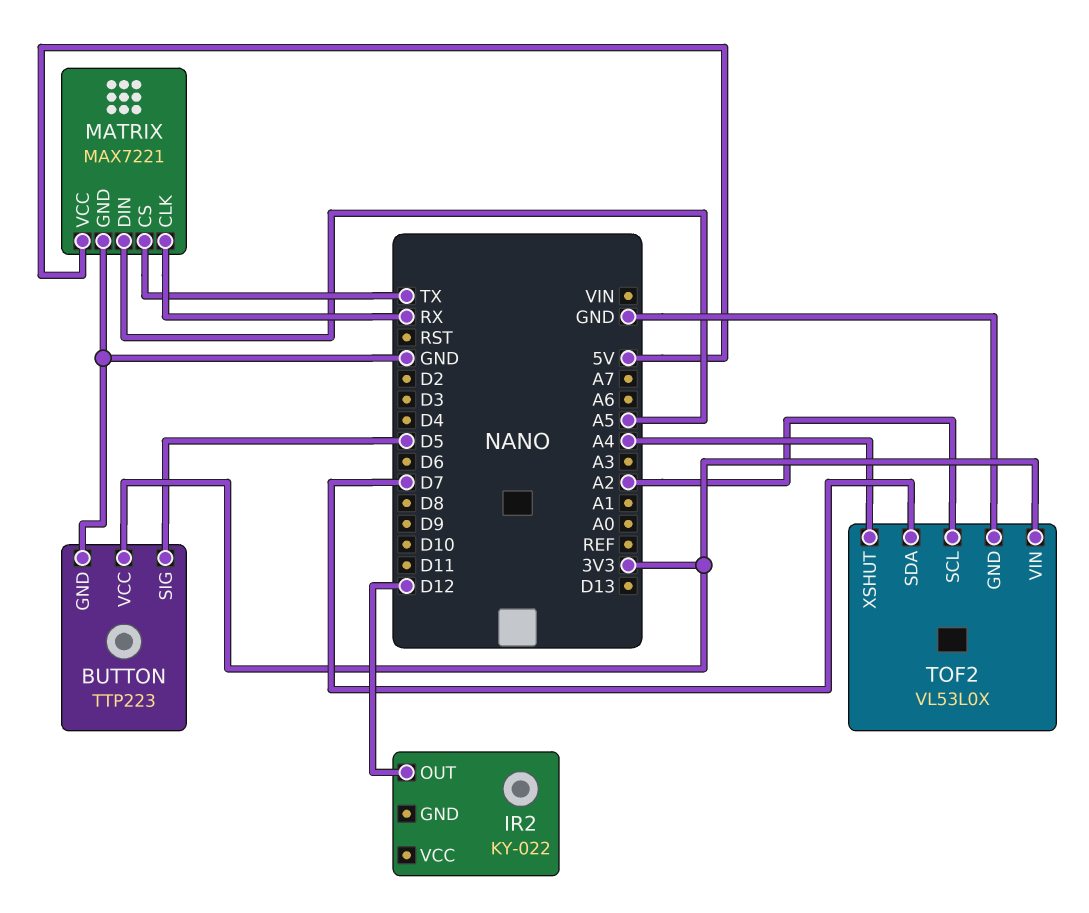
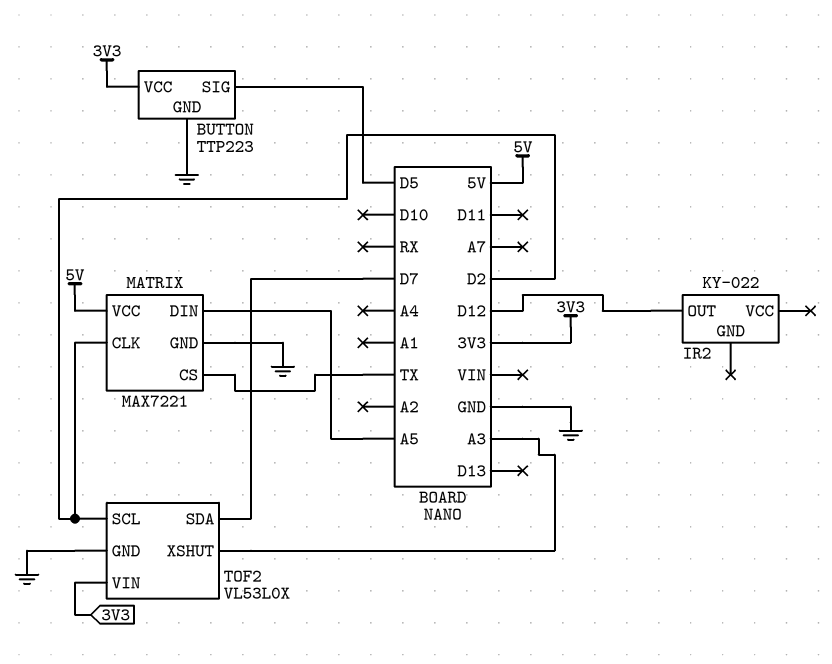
MATRIX pin CLK: RX -> D2
TOF2 pin SCL: A2 -> D2
TOF2 pin XSHUT: A4 -> A3

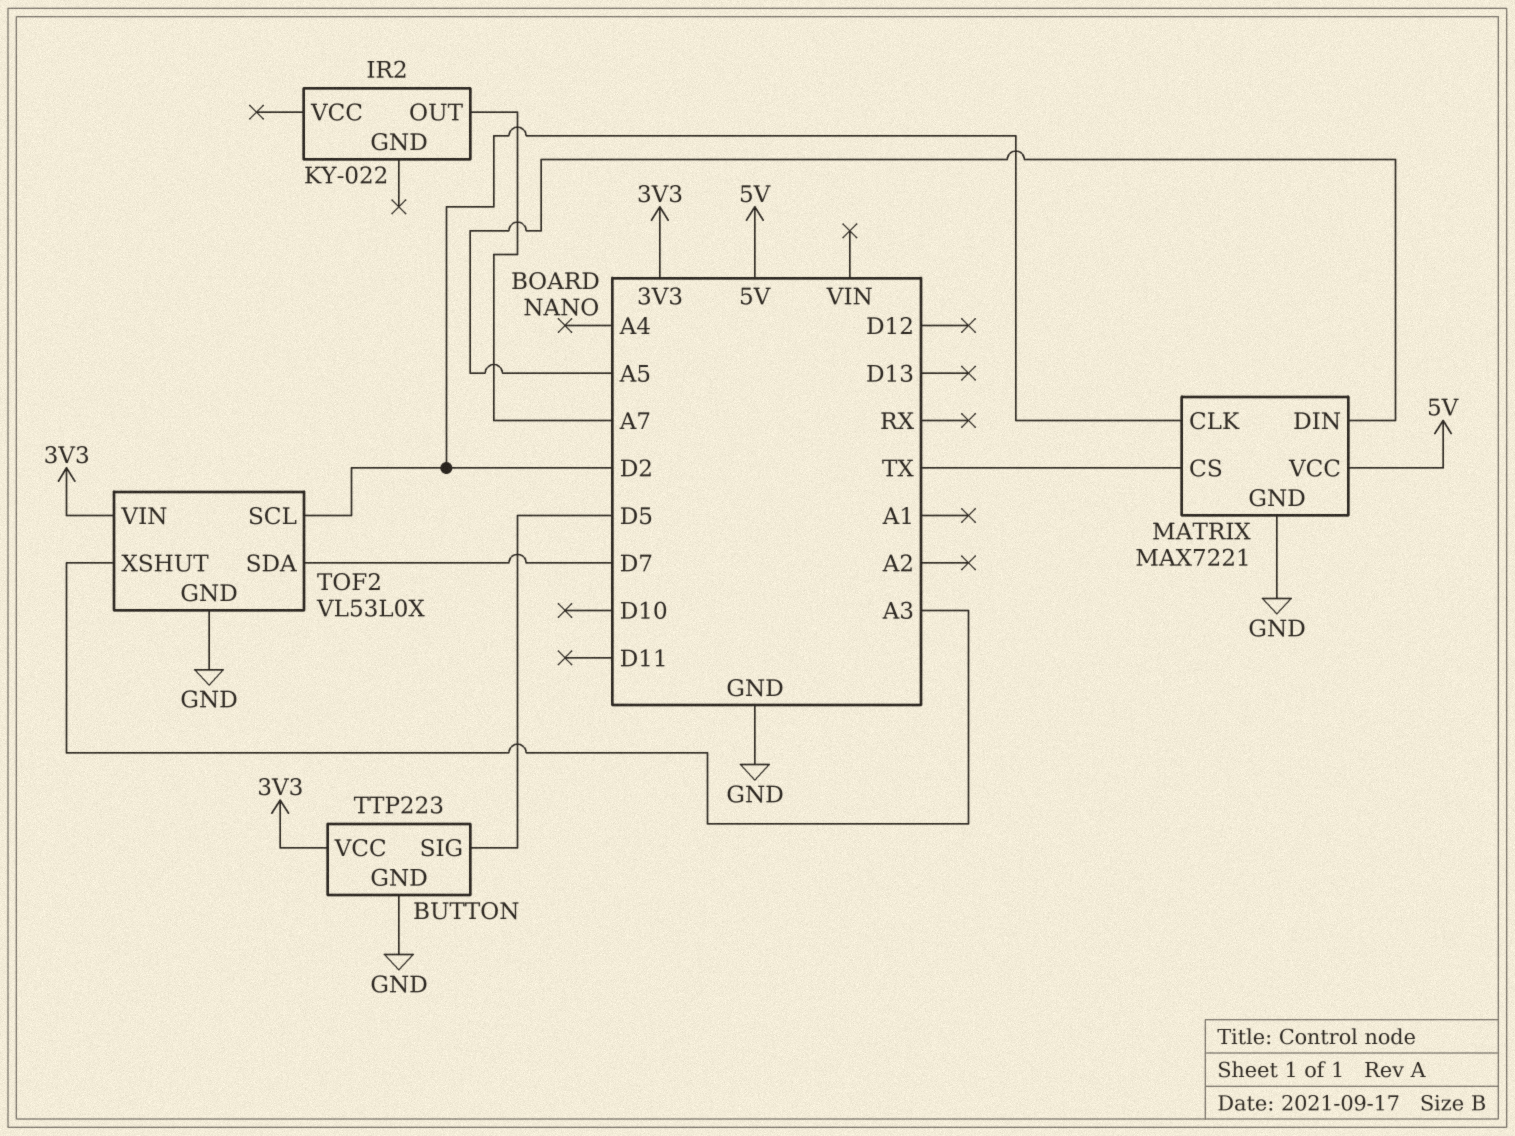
IR2 pin OUT: D12 -> A7

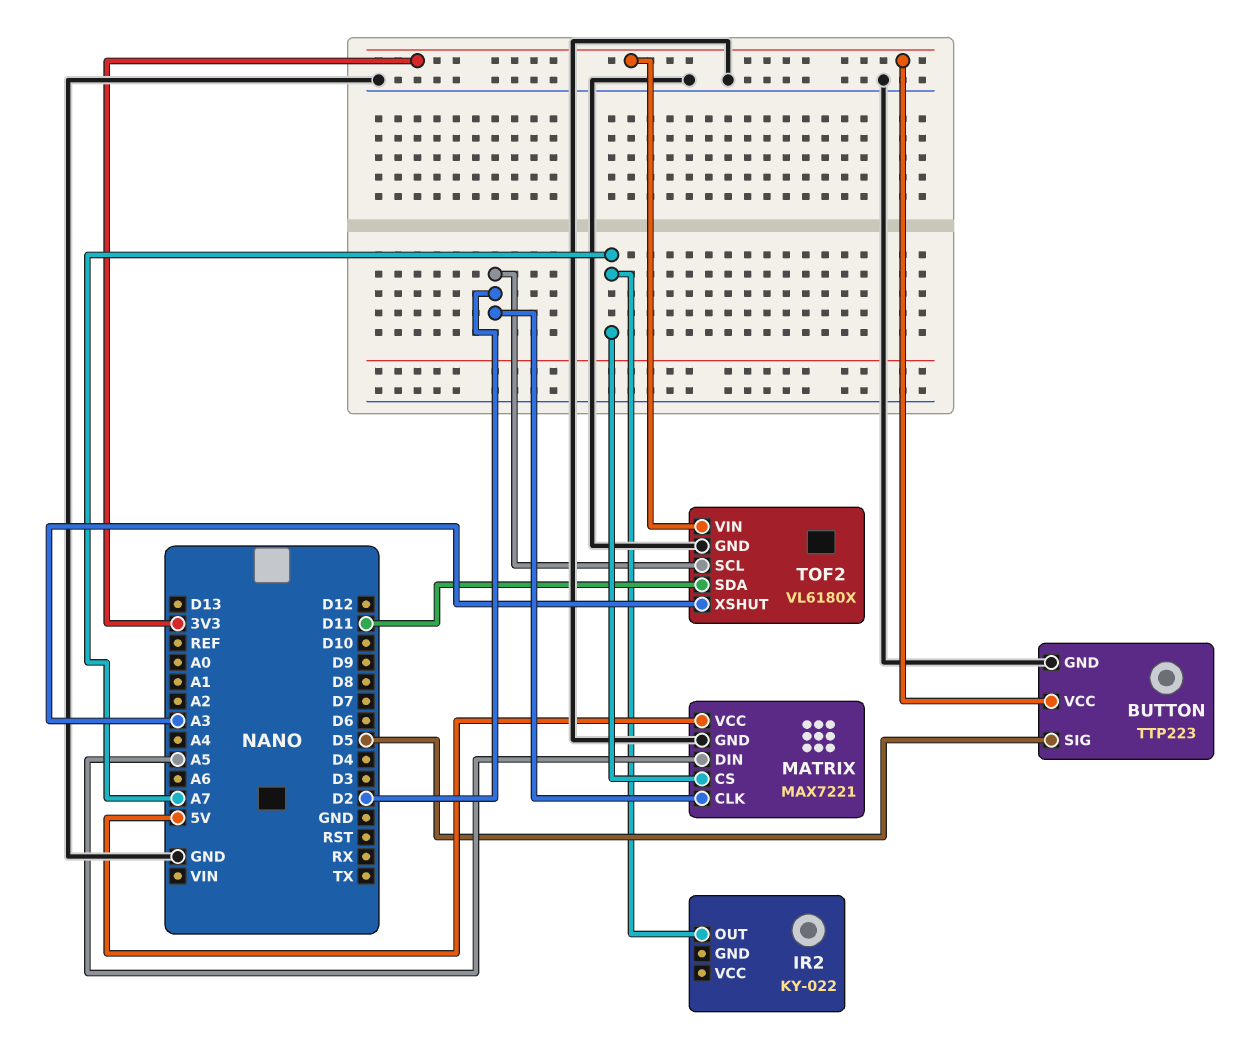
MATRIX pin CS: TX -> A7
TOF2: VL53L0X -> VL6180X
TOF2 pin SDA: D7 -> D11

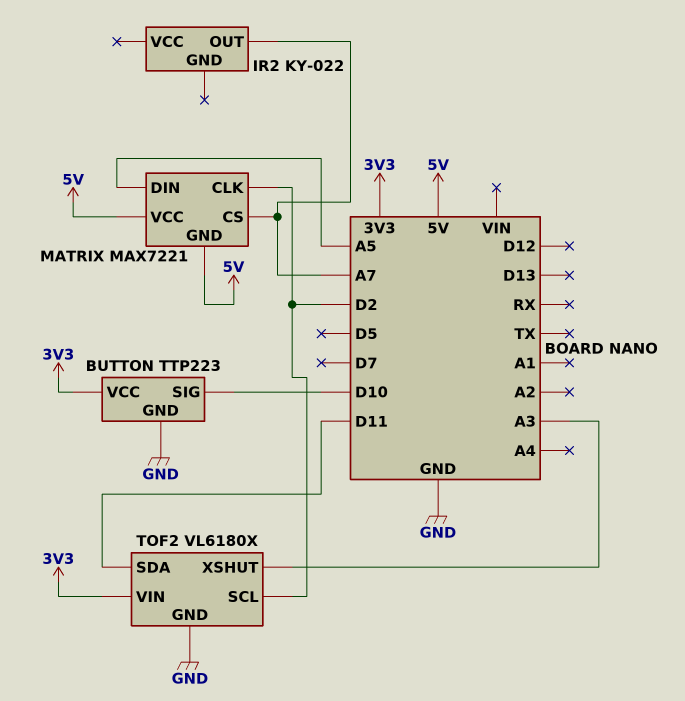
BUTTON pin SIG: D5 -> D10
MATRIX pin GND: GND -> 5V

